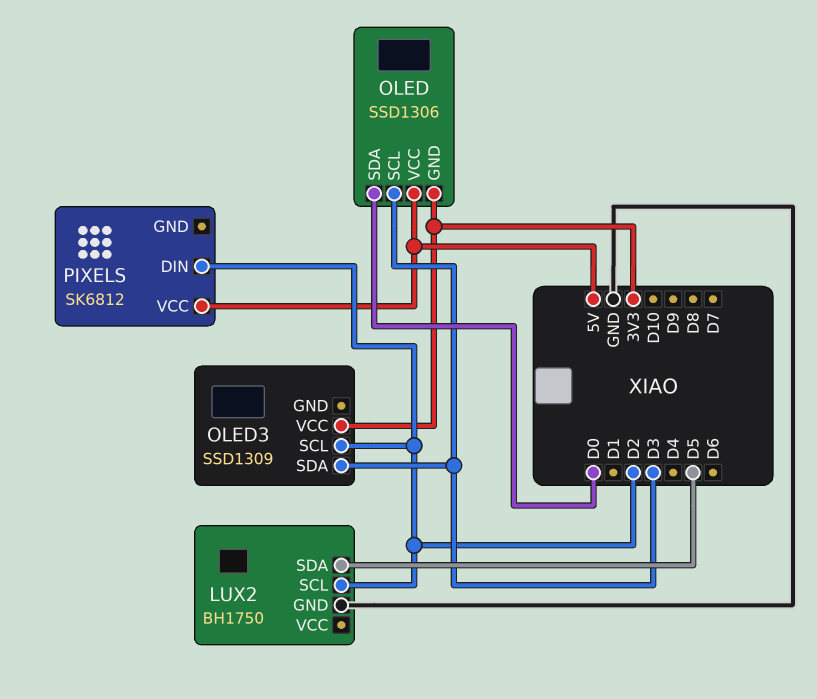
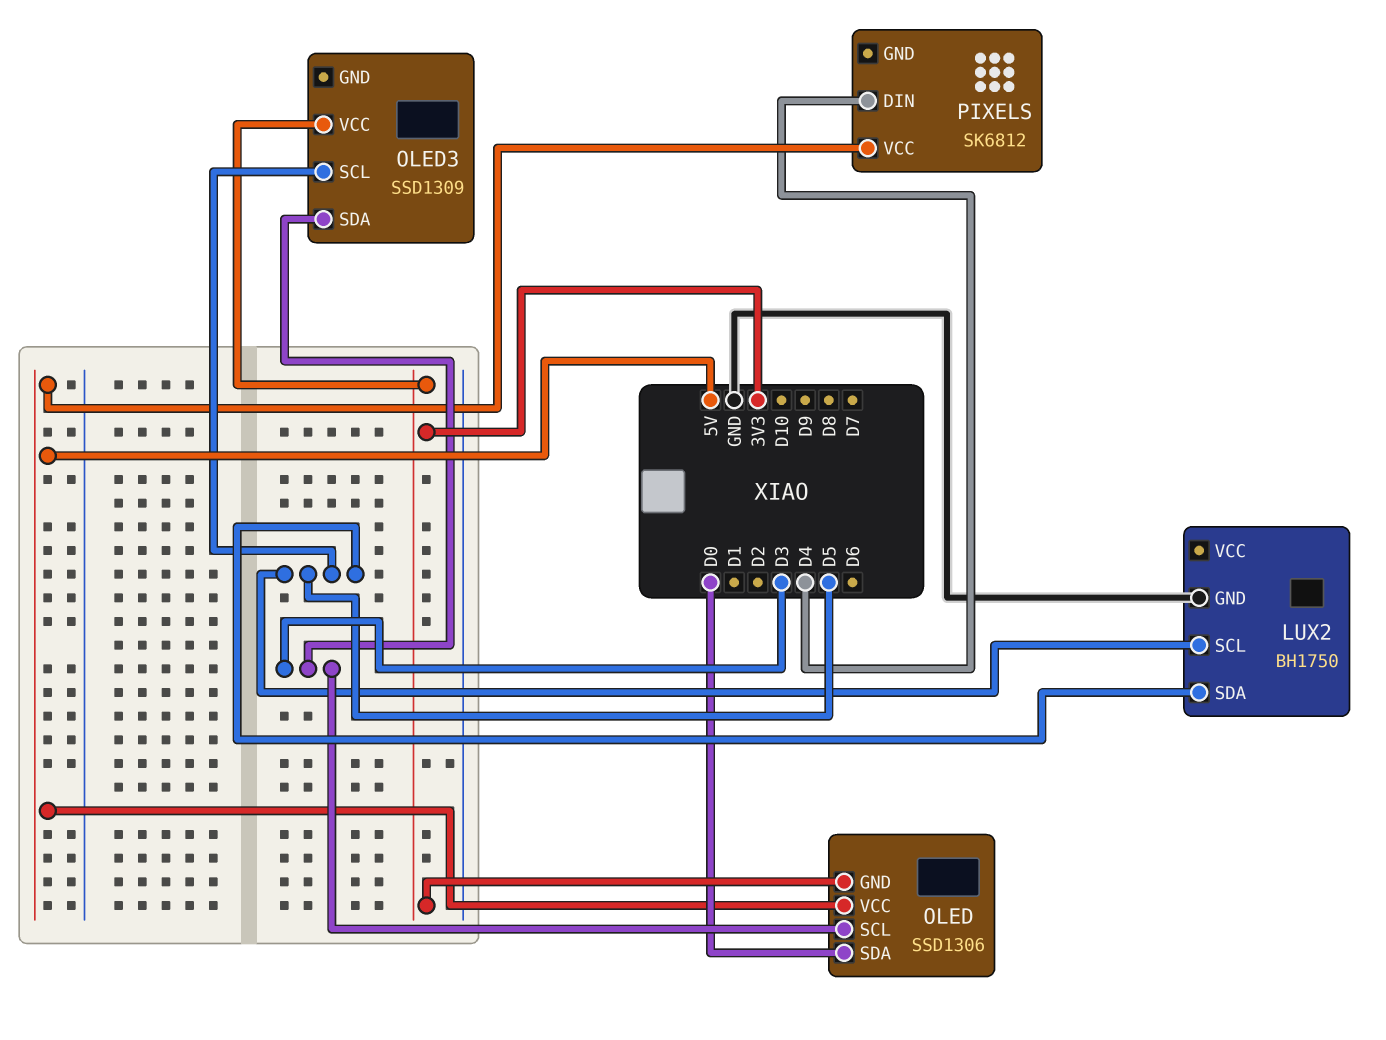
LUX2 pin SCL: D2 -> D5
OLED3 pin SCL: D2 -> D5
PIXELS pin DIN: D2 -> D4

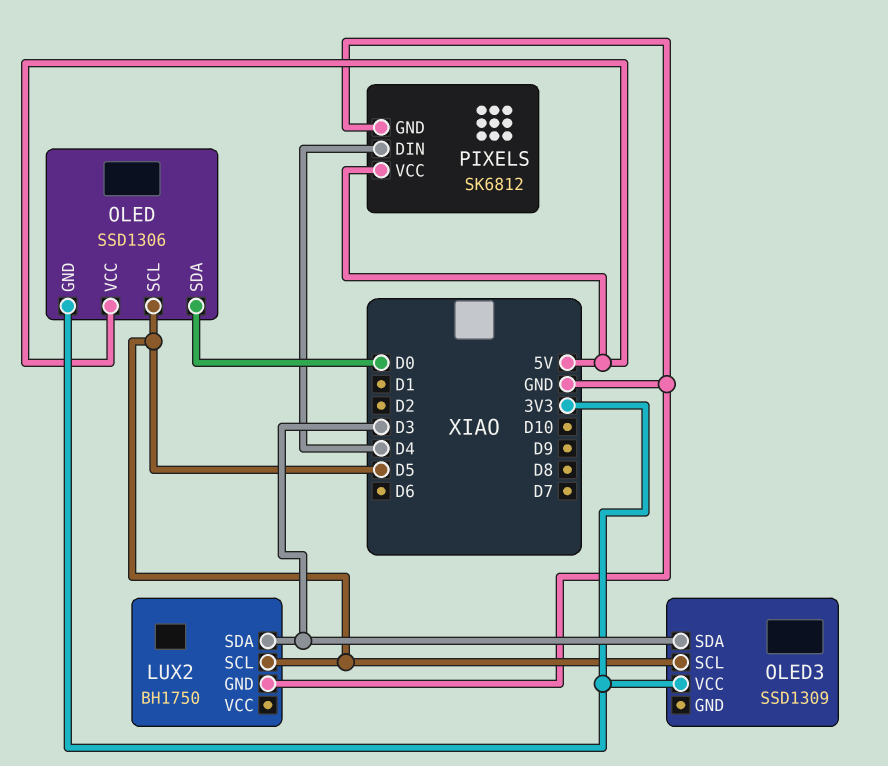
LUX2 pin SDA: D5 -> D3
OLED pin SCL: D3 -> D5
PIXELS pin GND: none -> GND

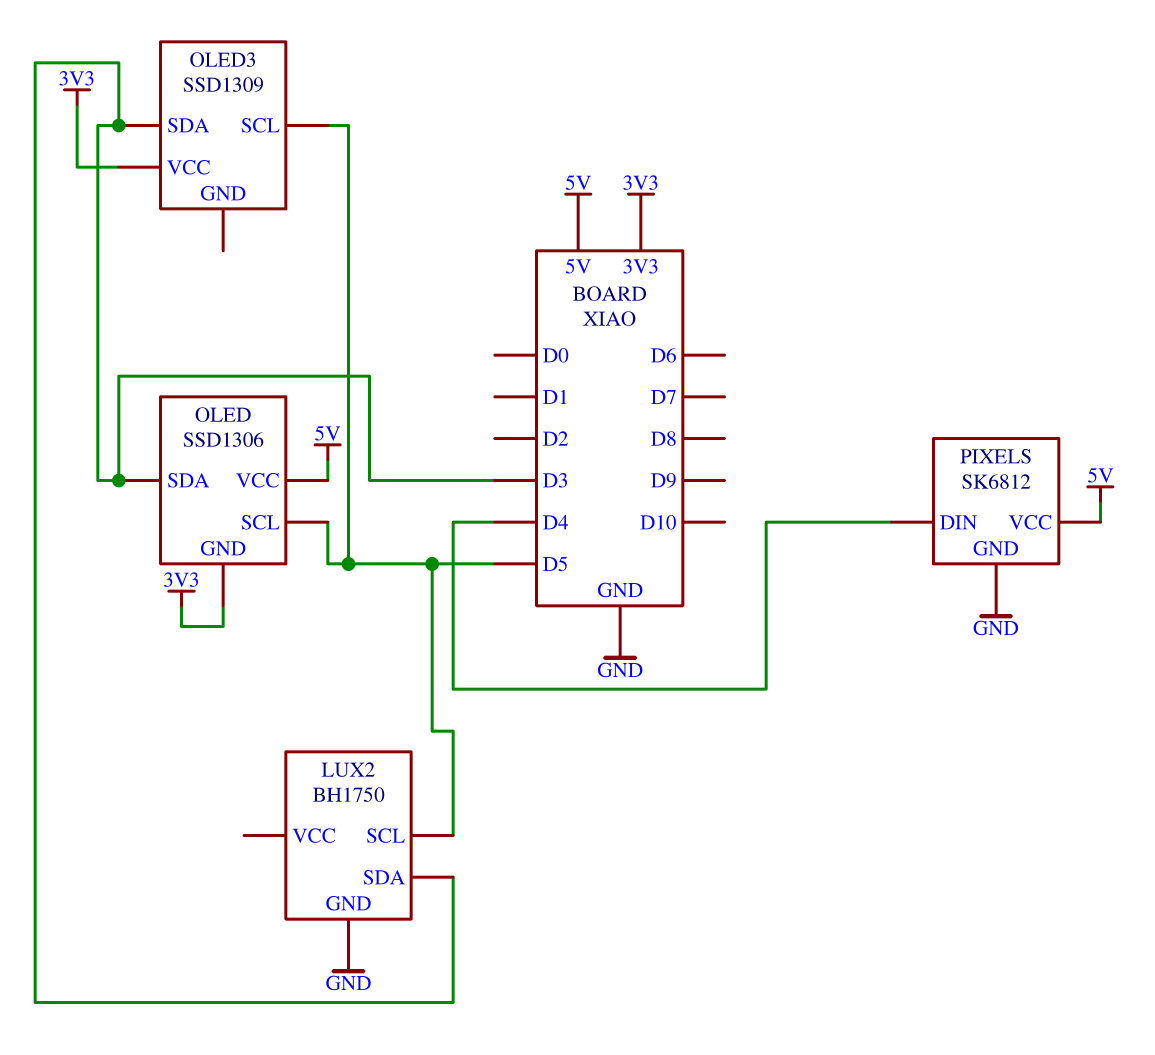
OLED pin SDA: D0 -> D3

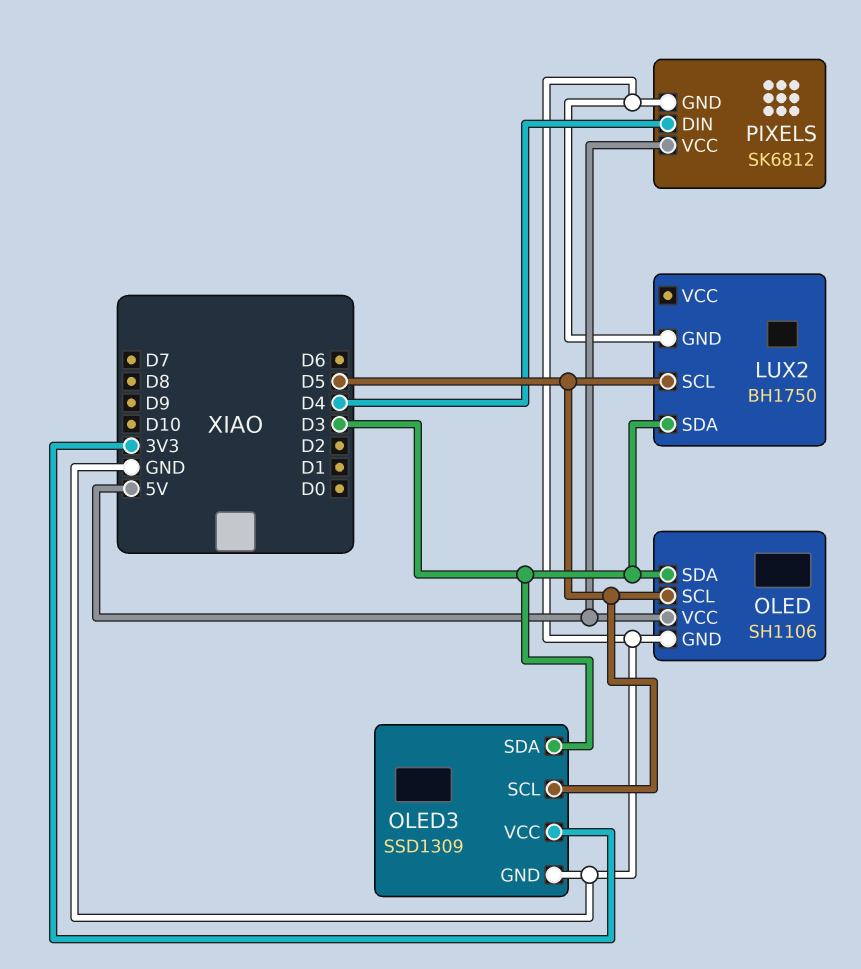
OLED: SSD1306 -> SH1106
OLED pin GND: 3V3 -> GND
OLED3 pin GND: none -> GND

